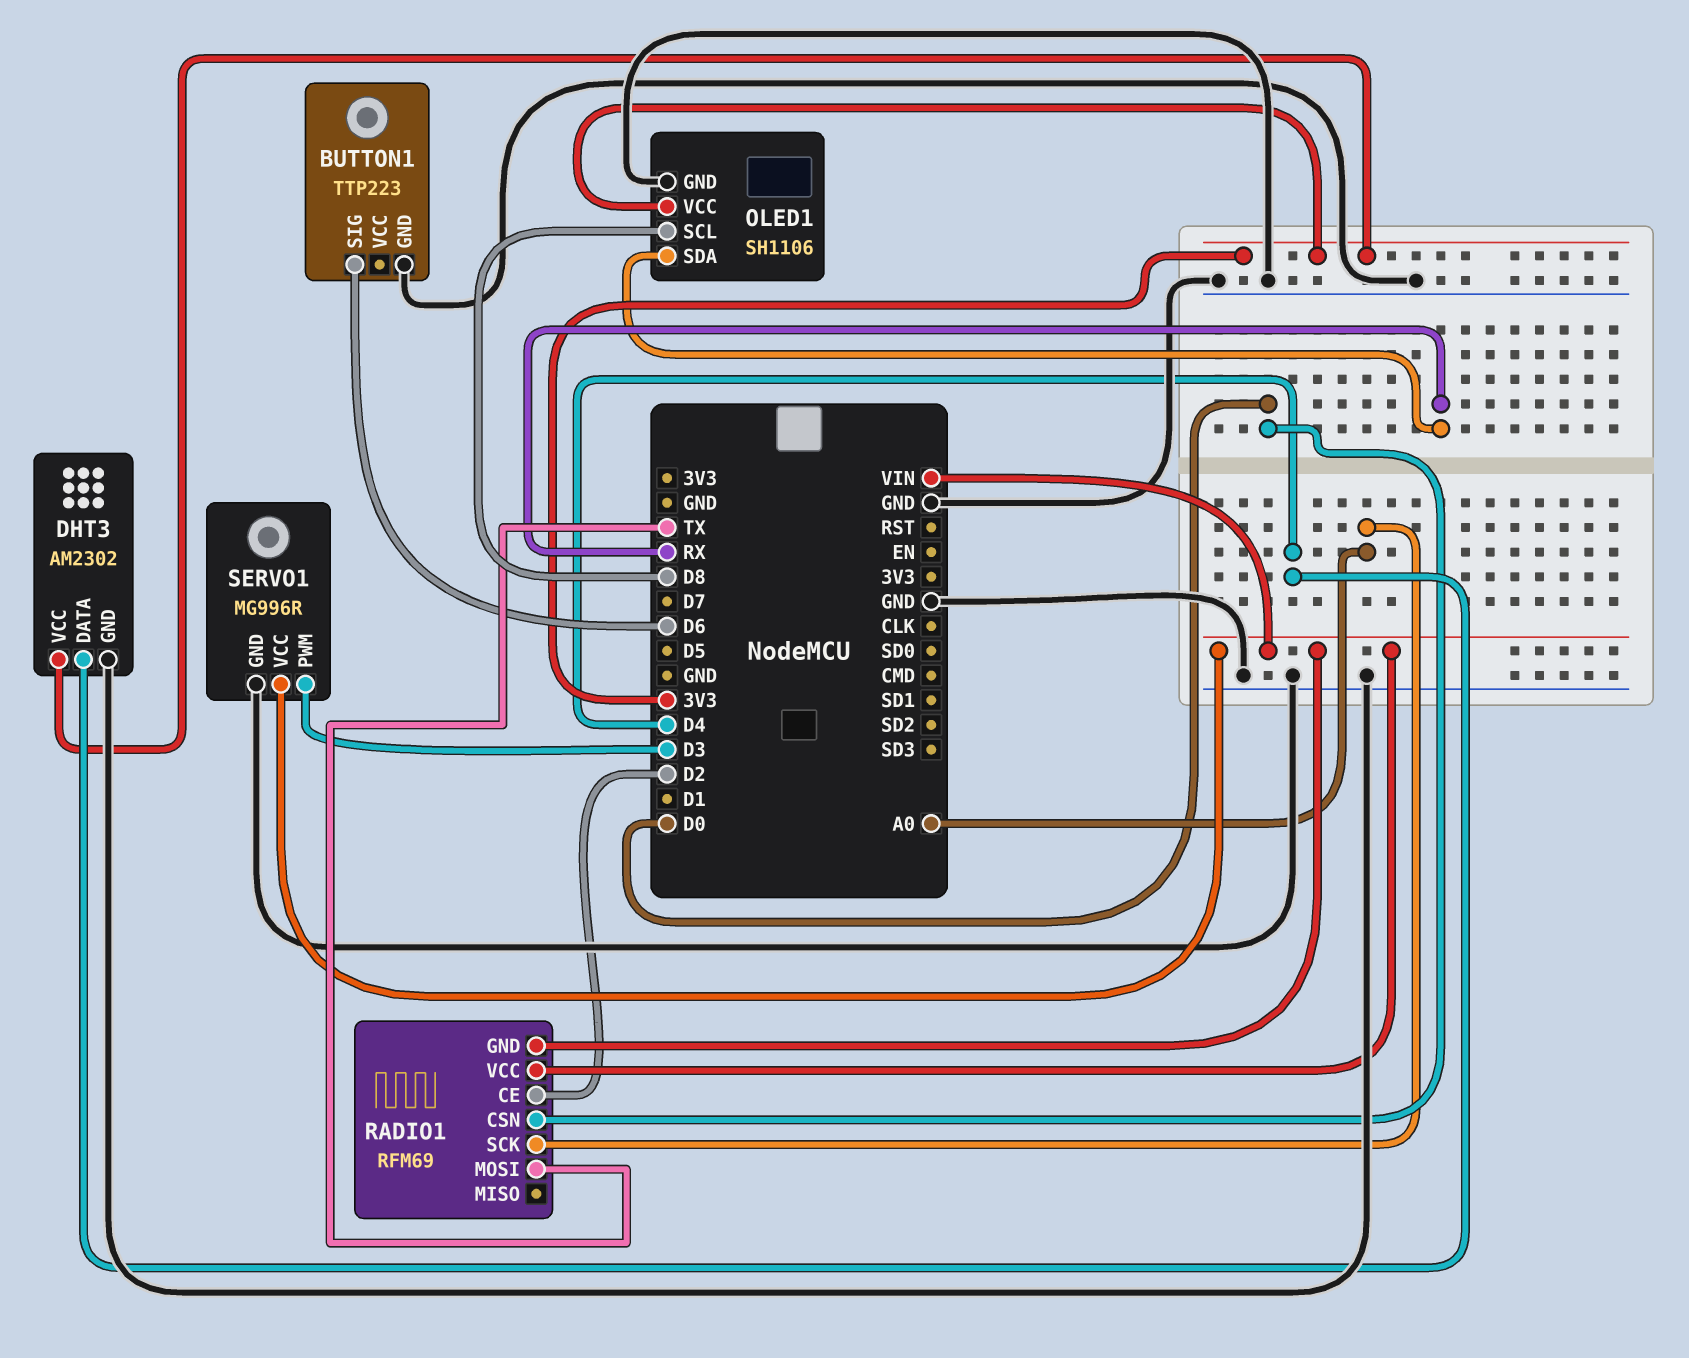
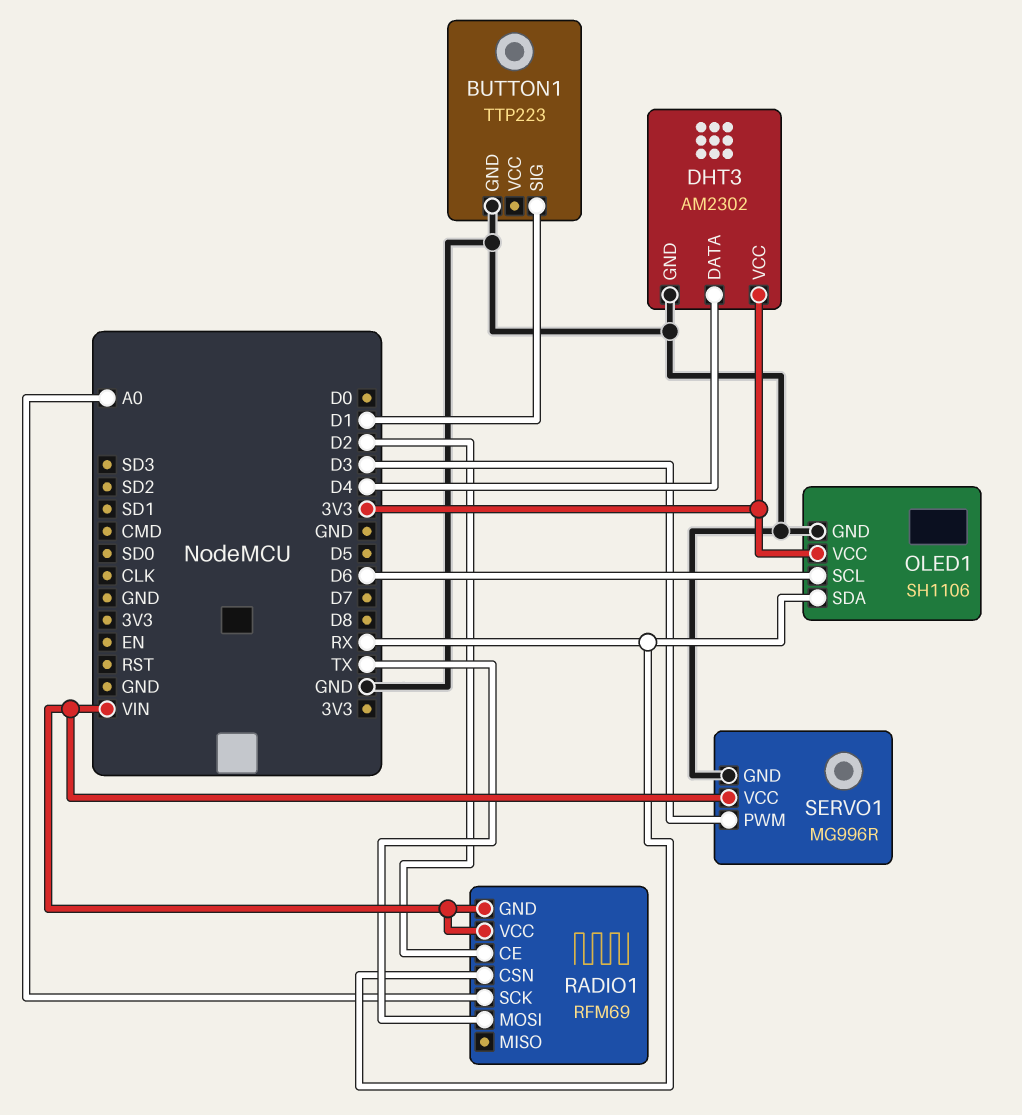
BUTTON1 pin SIG: D6 -> D1
OLED1 pin SCL: D8 -> D6
RADIO1 pin CSN: D0 -> RX

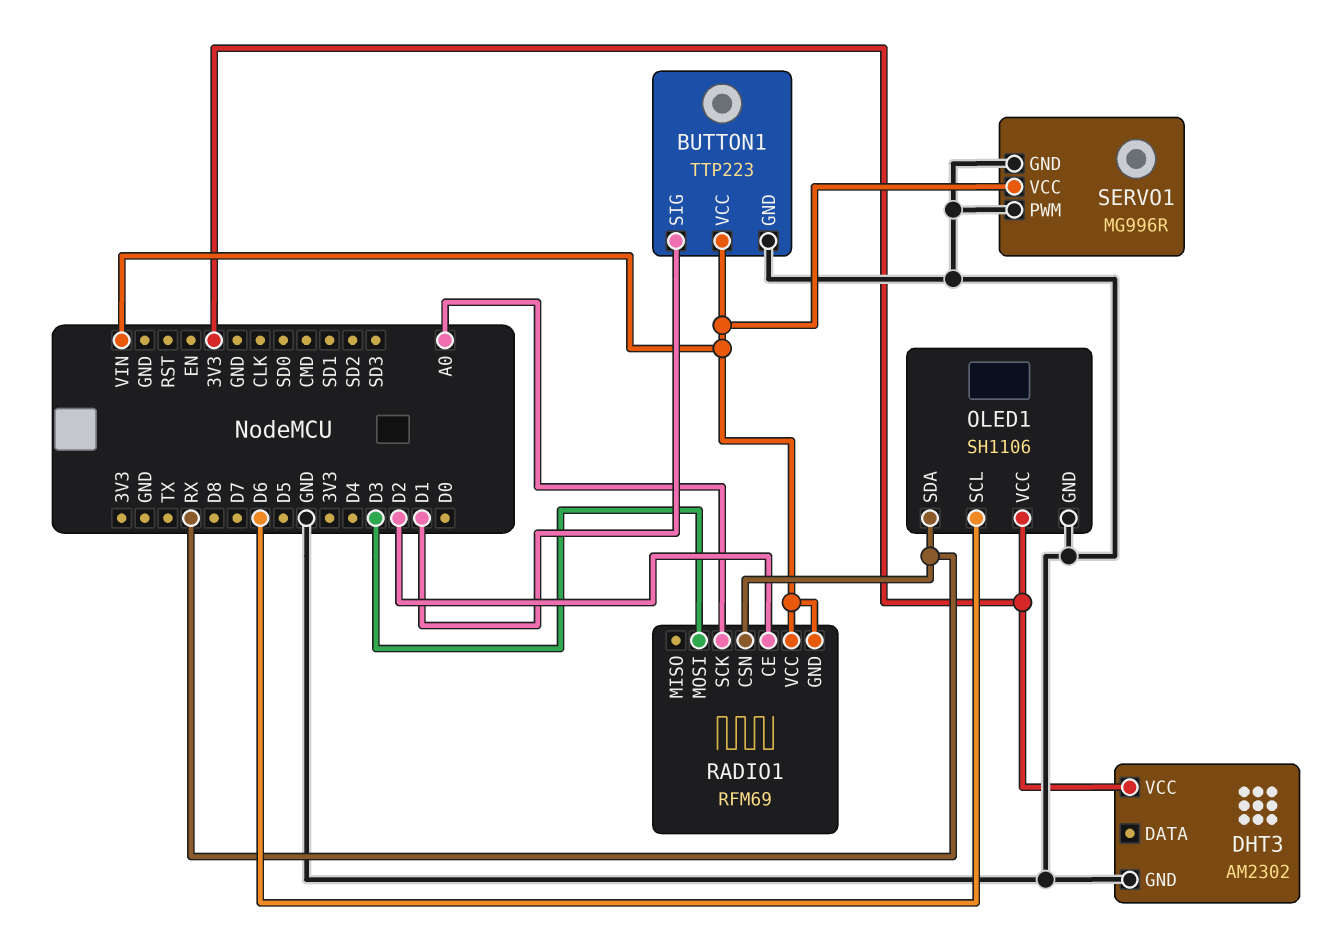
BUTTON1 pin VCC: none -> VIN
DHT3 pin DATA: D4 -> none
RADIO1 pin MOSI: TX -> D3
SERVO1 pin PWM: D3 -> GND

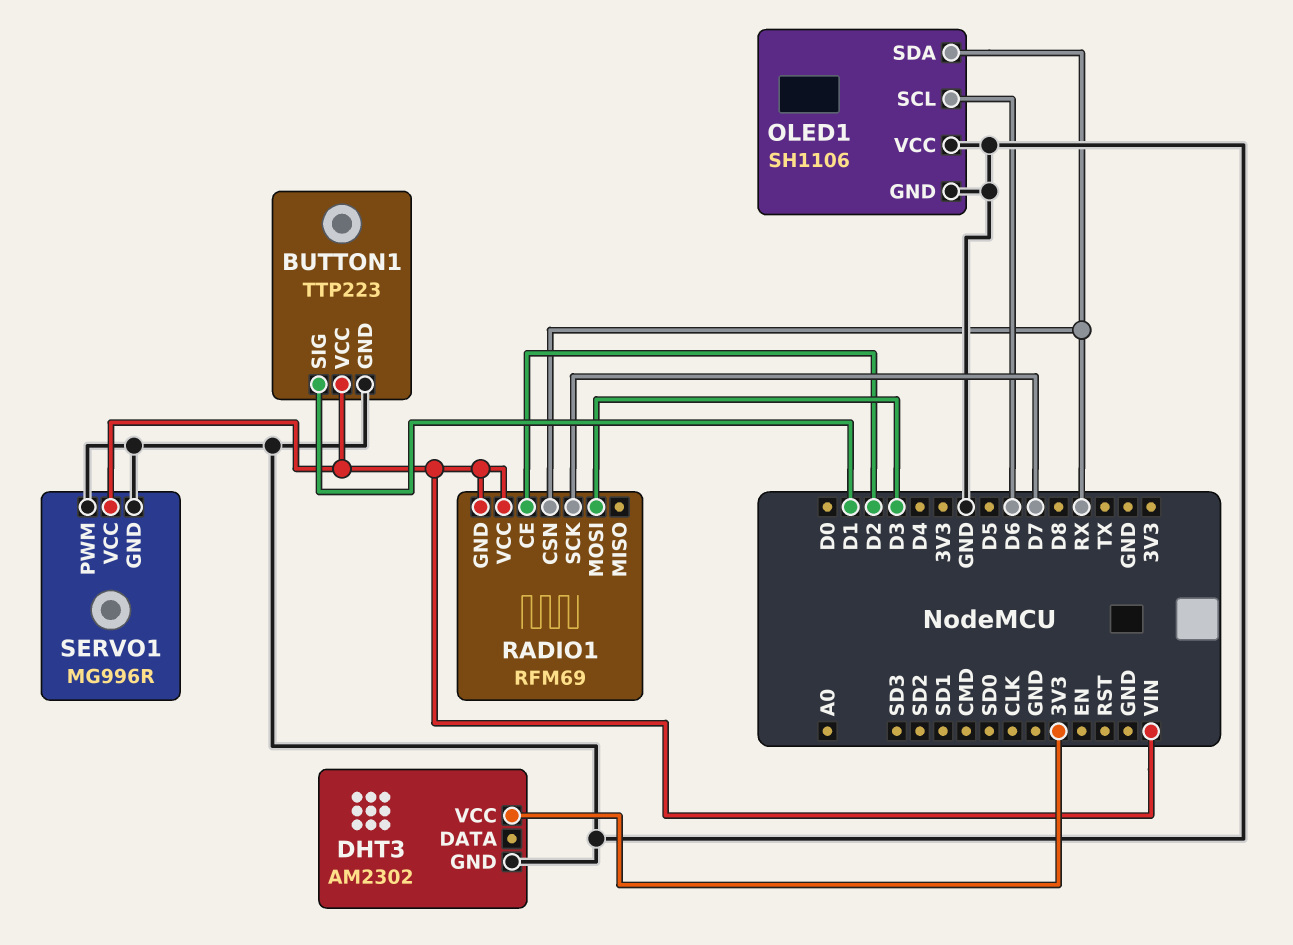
OLED1 pin VCC: 3V3 -> GND
RADIO1 pin SCK: A0 -> D7

